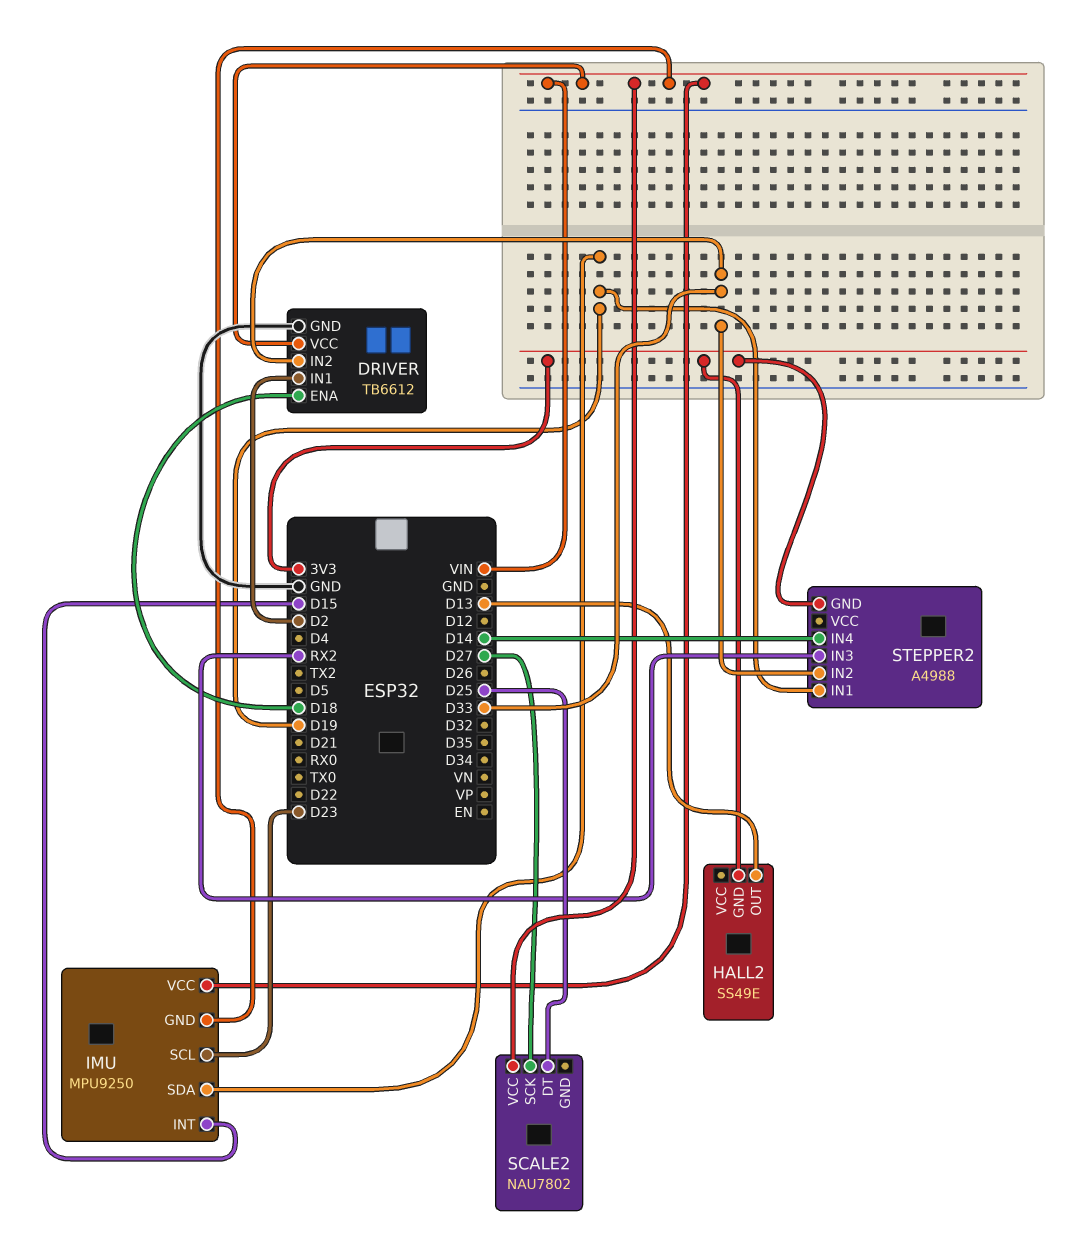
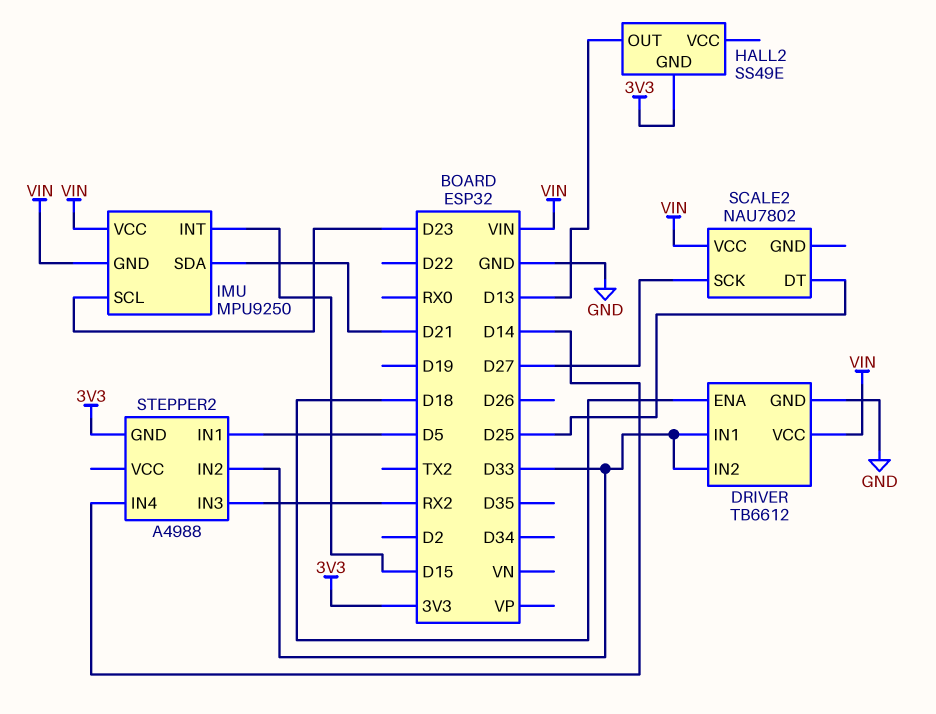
DRIVER pin IN1: D2 -> D33
IMU pin SDA: D19 -> D21
STEPPER2 pin IN1: D19 -> D5

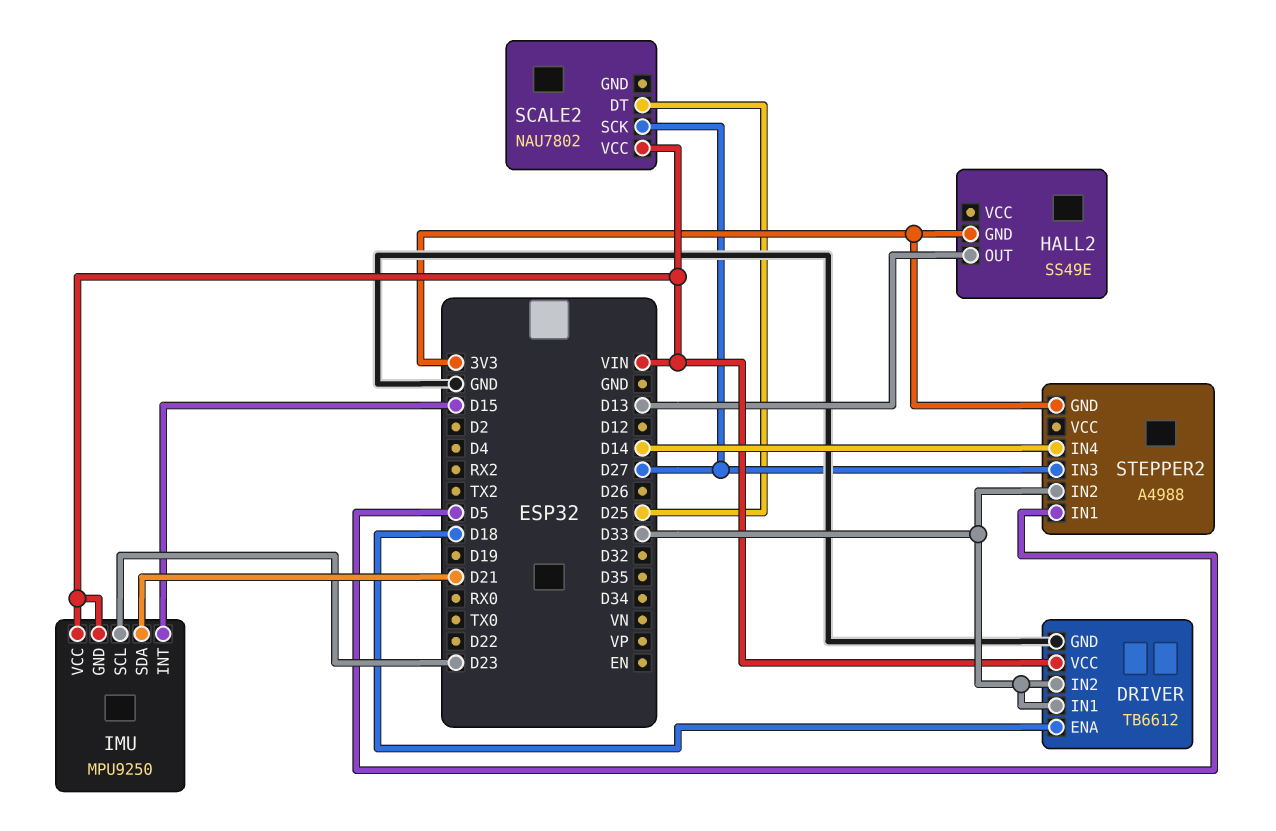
STEPPER2 pin IN3: RX2 -> D27

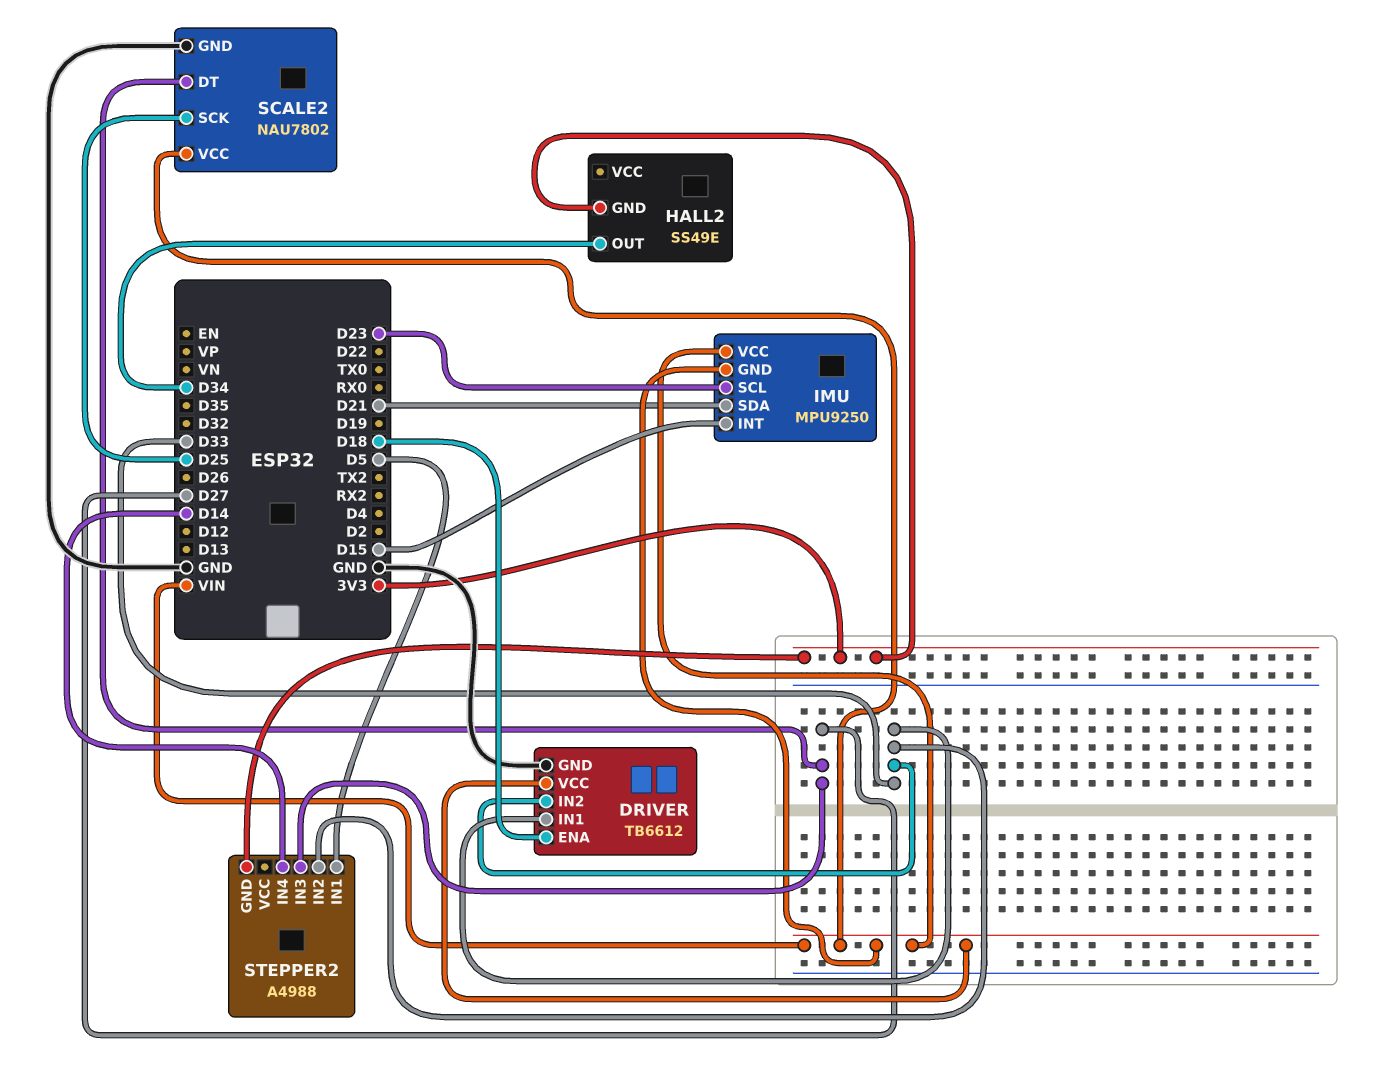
HALL2 pin OUT: D13 -> D34
SCALE2 pin DT: D25 -> D27
SCALE2 pin GND: none -> GND
SCALE2 pin SCK: D27 -> D25

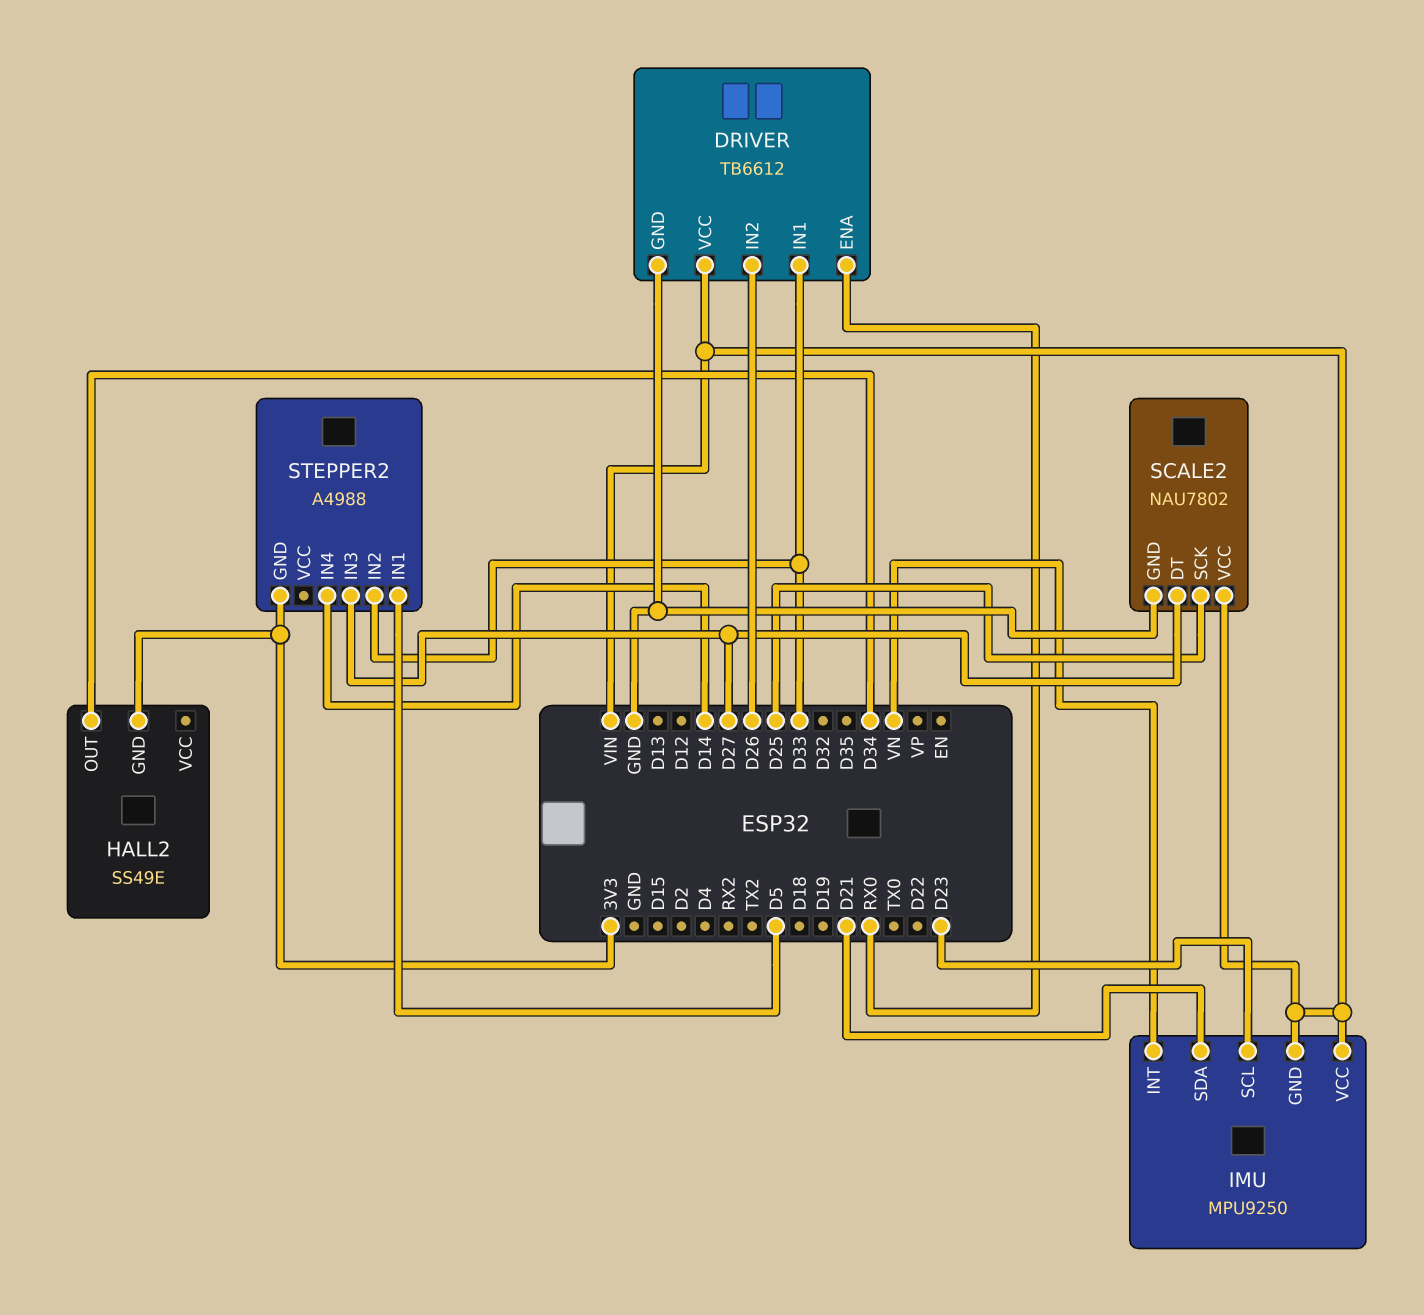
DRIVER pin ENA: D18 -> RX0
DRIVER pin IN2: D33 -> D26
IMU pin INT: D15 -> VN

